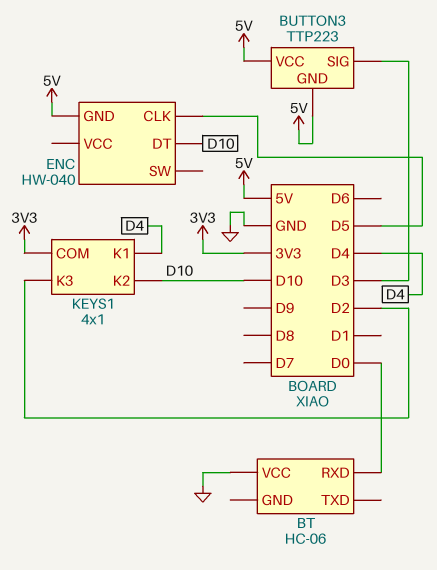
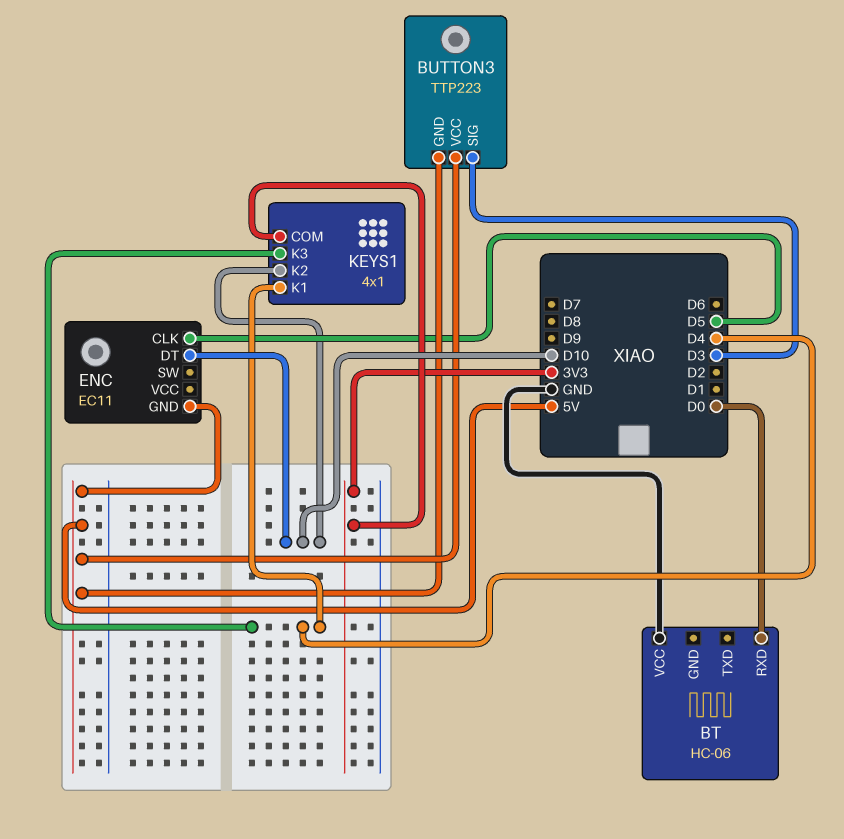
ENC: HW-040 -> EC11
KEYS1 pin K3: D2 -> D4

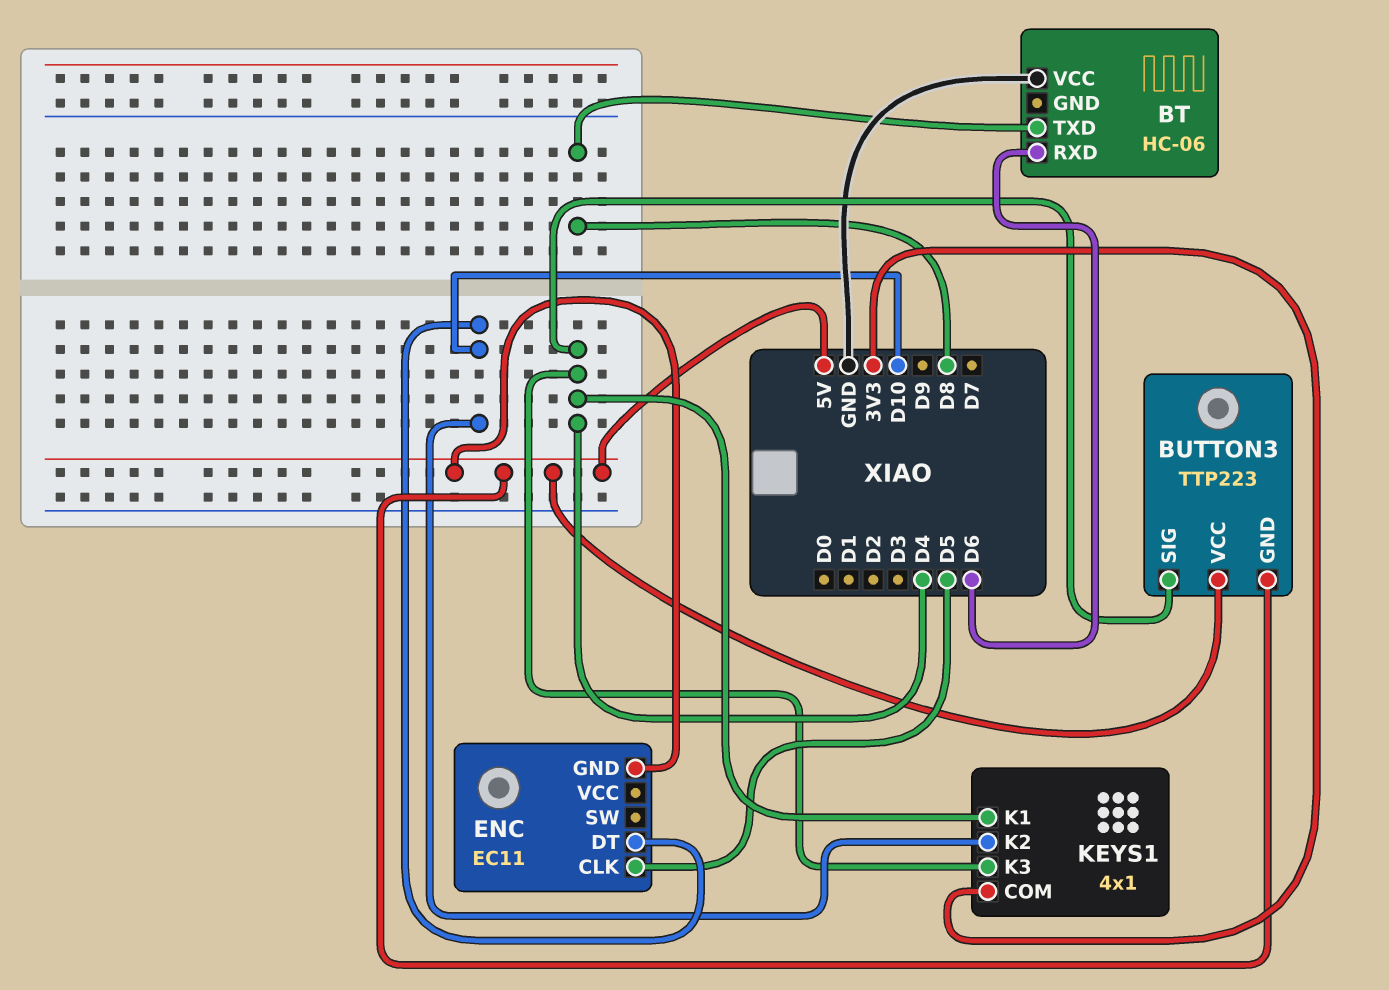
BT pin RXD: D0 -> D6
BT pin TXD: none -> D8
BUTTON3 pin SIG: D3 -> D4

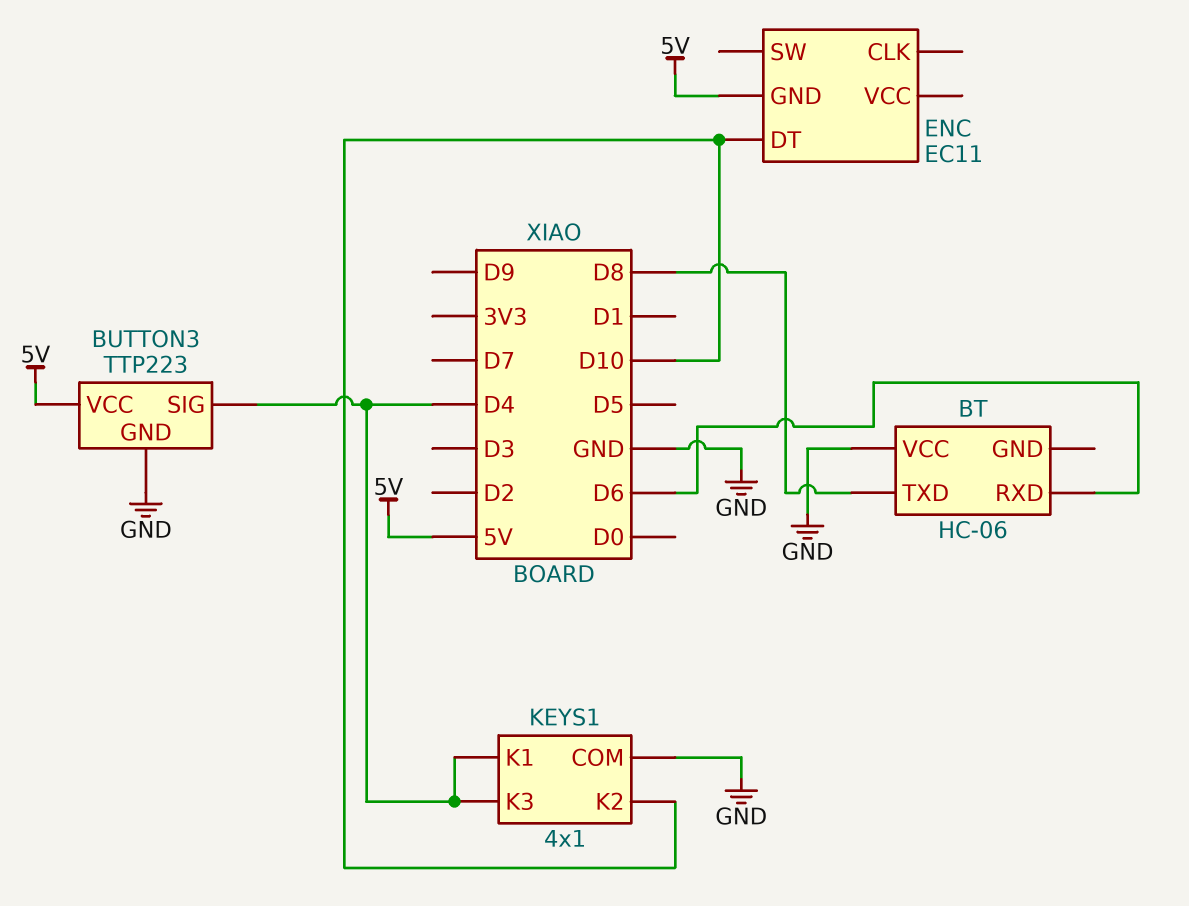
BUTTON3 pin GND: 5V -> GND
ENC pin CLK: D5 -> none
KEYS1 pin COM: 3V3 -> GND

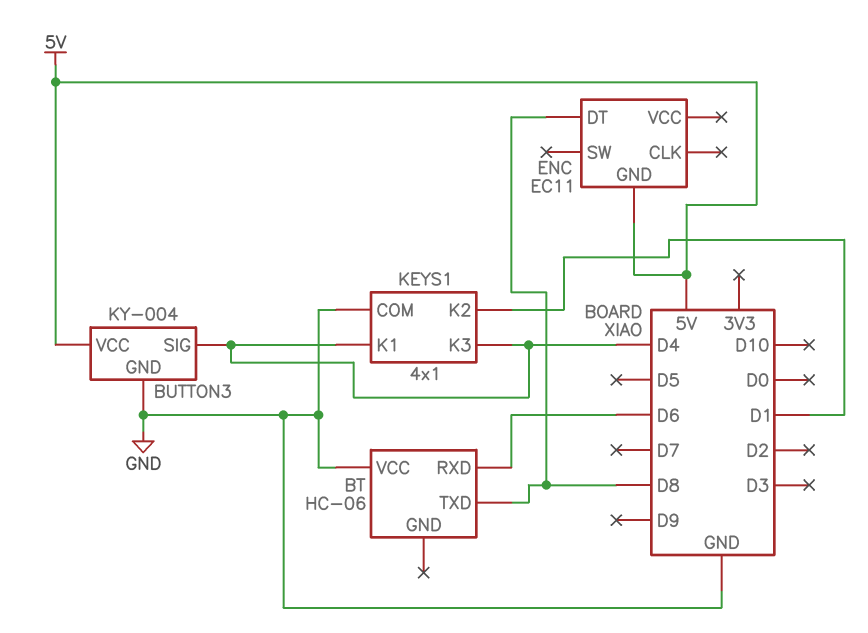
BUTTON3: TTP223 -> KY-004
ENC pin DT: D10 -> D8
KEYS1 pin K2: D10 -> D1

